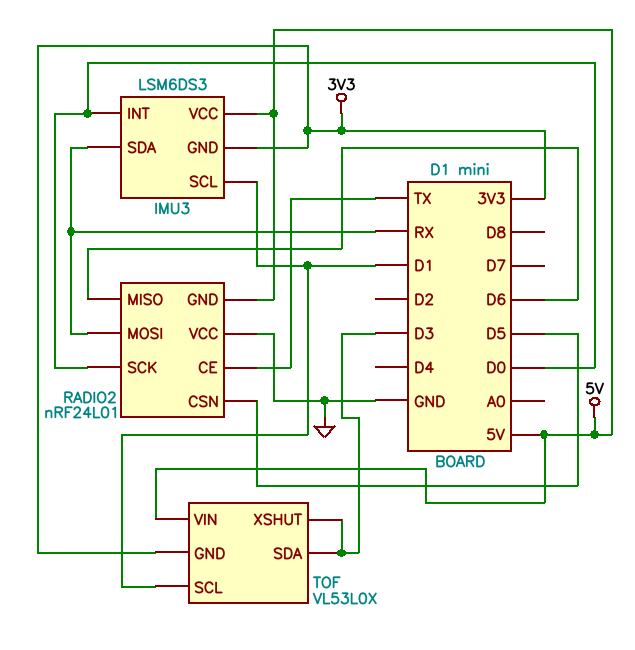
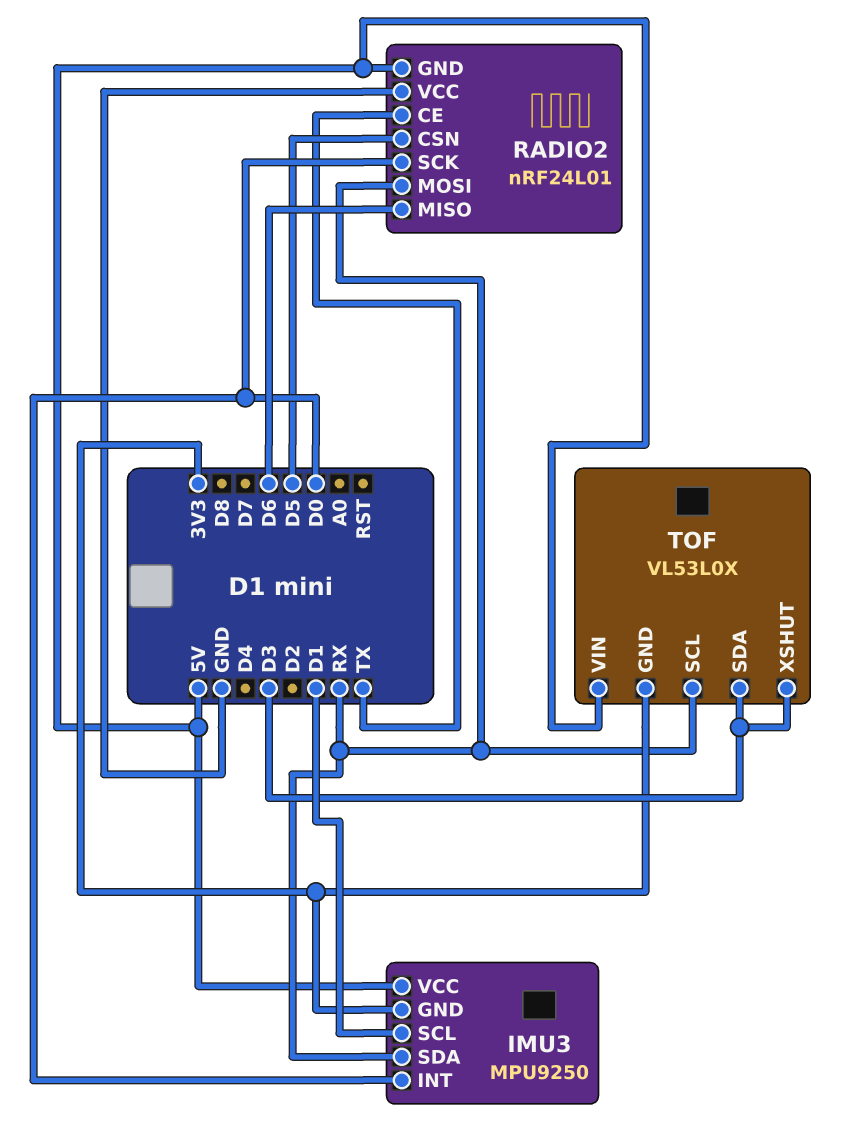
IMU3: LSM6DS3 -> MPU9250
TOF pin SCL: D1 -> RX

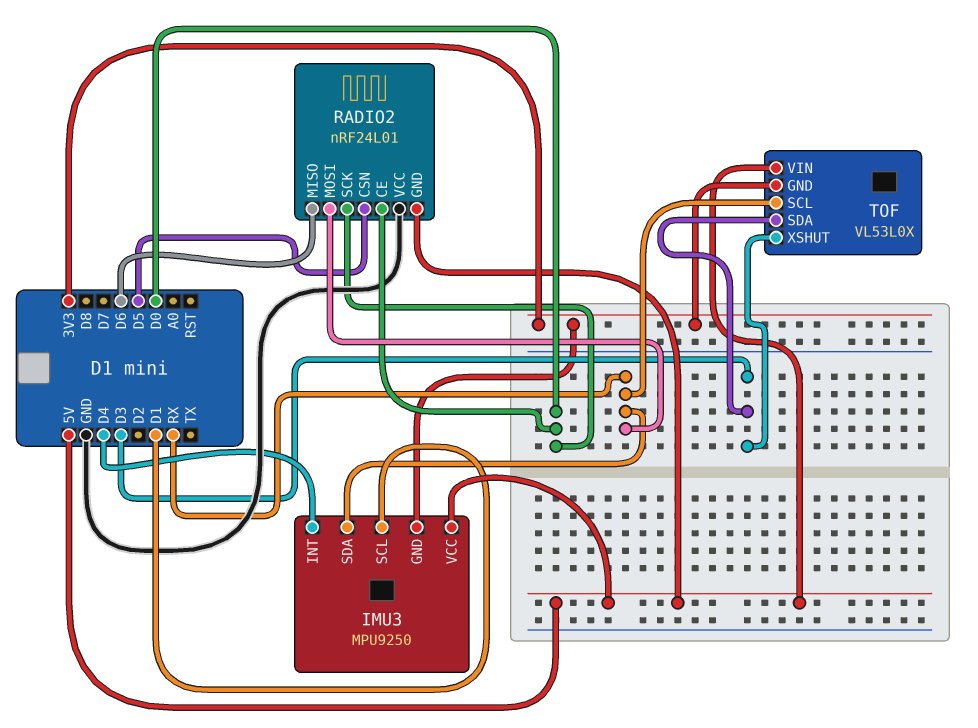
IMU3 pin INT: D0 -> D4
RADIO2 pin CE: TX -> D0

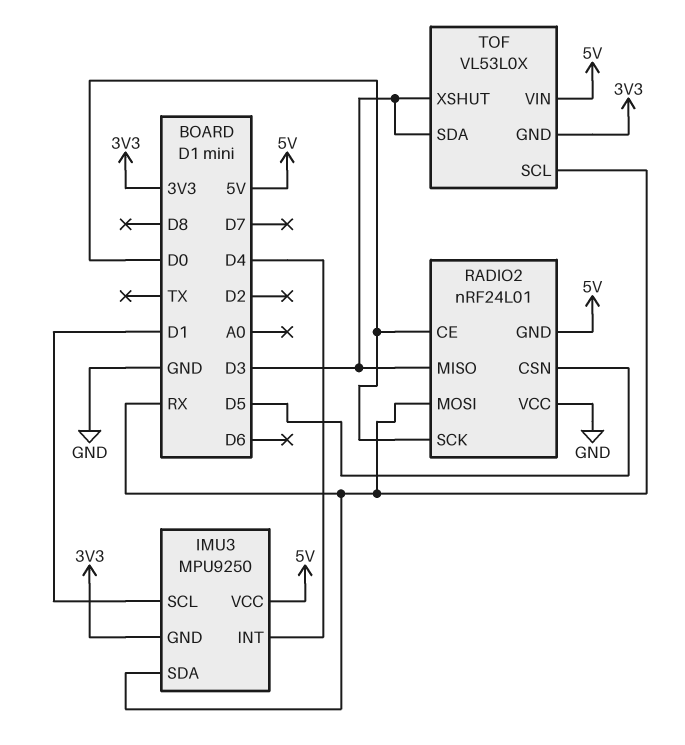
RADIO2 pin MISO: D6 -> D3

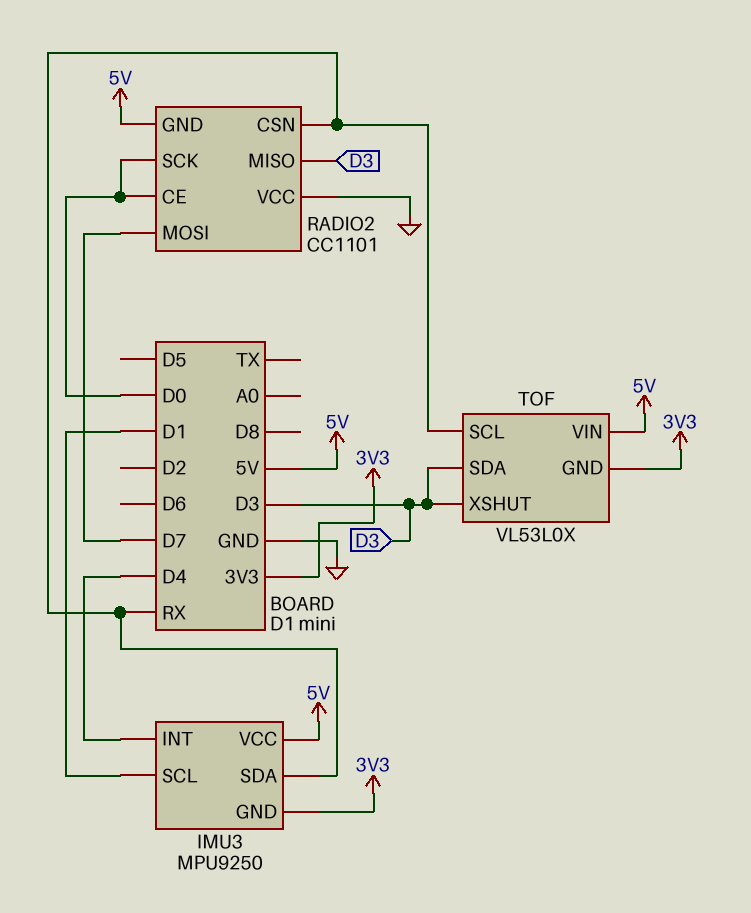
RADIO2: nRF24L01 -> CC1101
RADIO2 pin CSN: D5 -> RX
RADIO2 pin MOSI: RX -> D7

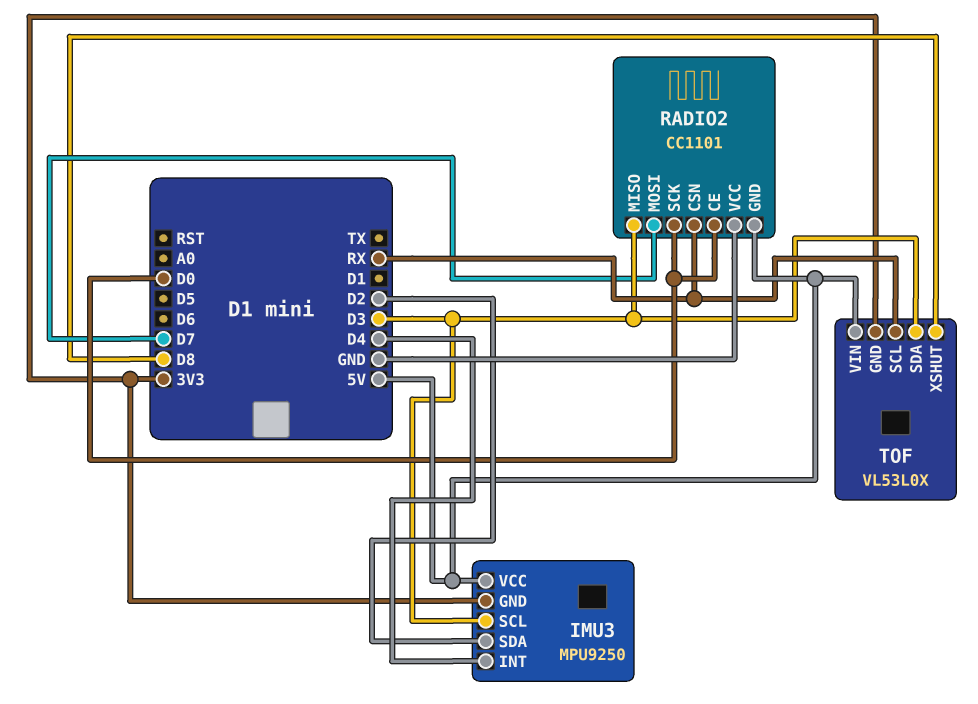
IMU3 pin SCL: D1 -> D3
IMU3 pin SDA: RX -> D2
TOF pin XSHUT: D3 -> D8

